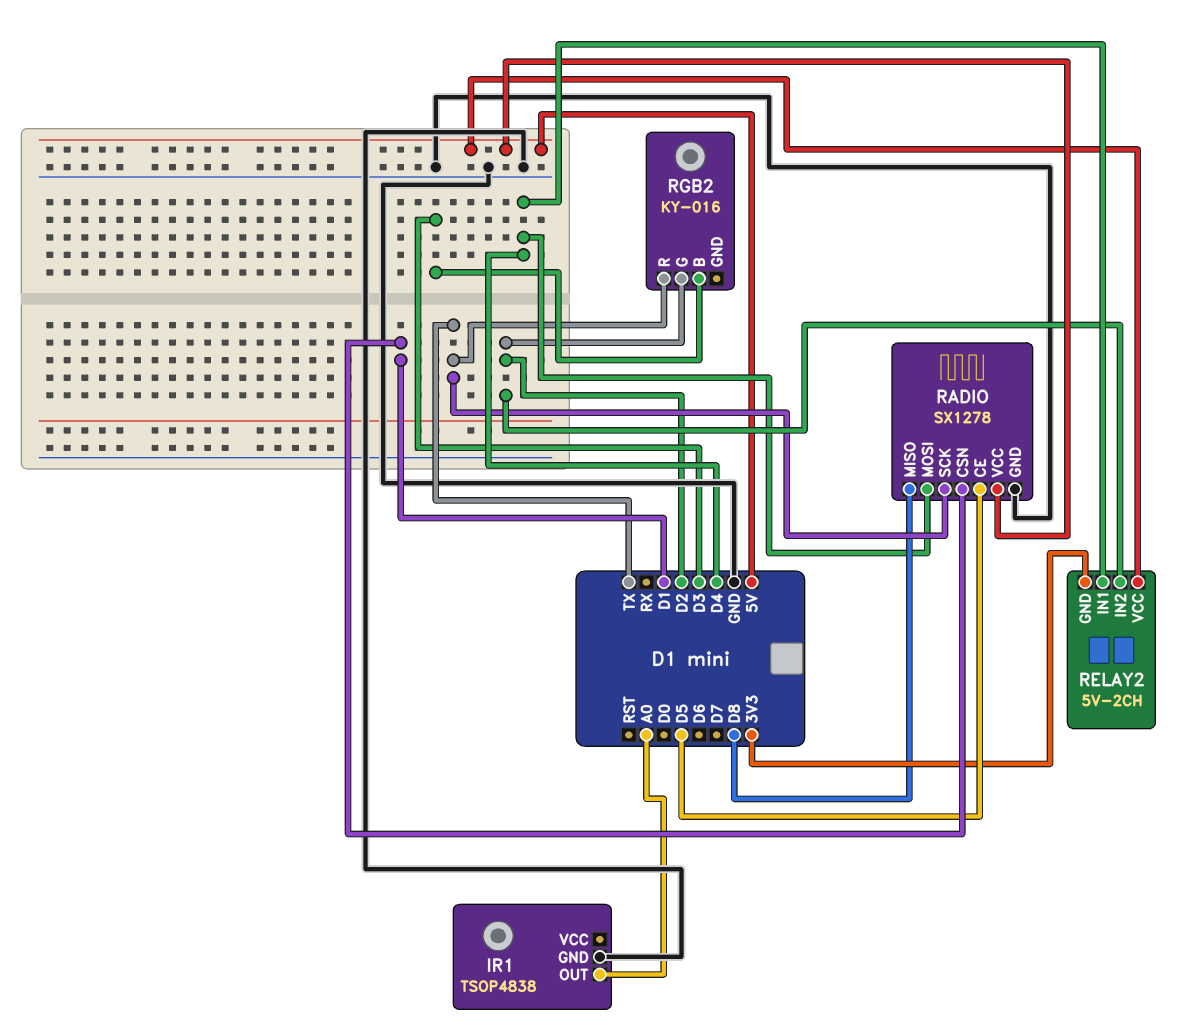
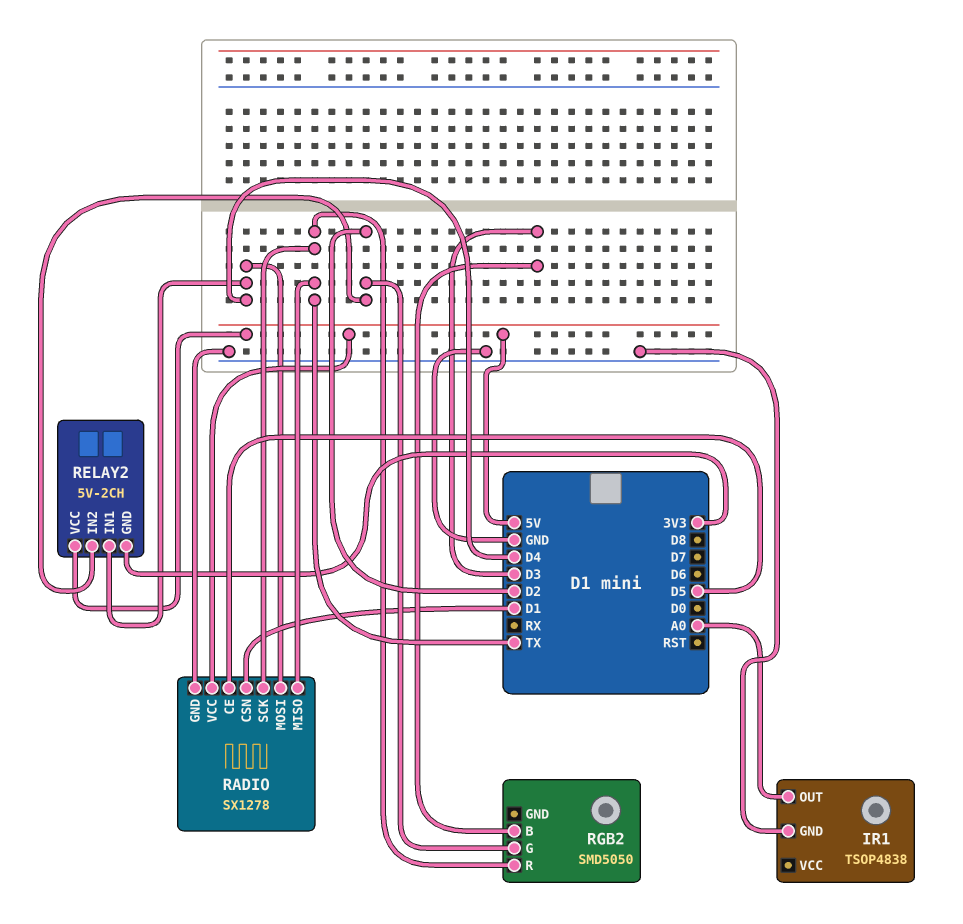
RADIO pin MISO: D8 -> TX
RGB2: KY-016 -> SMD5050

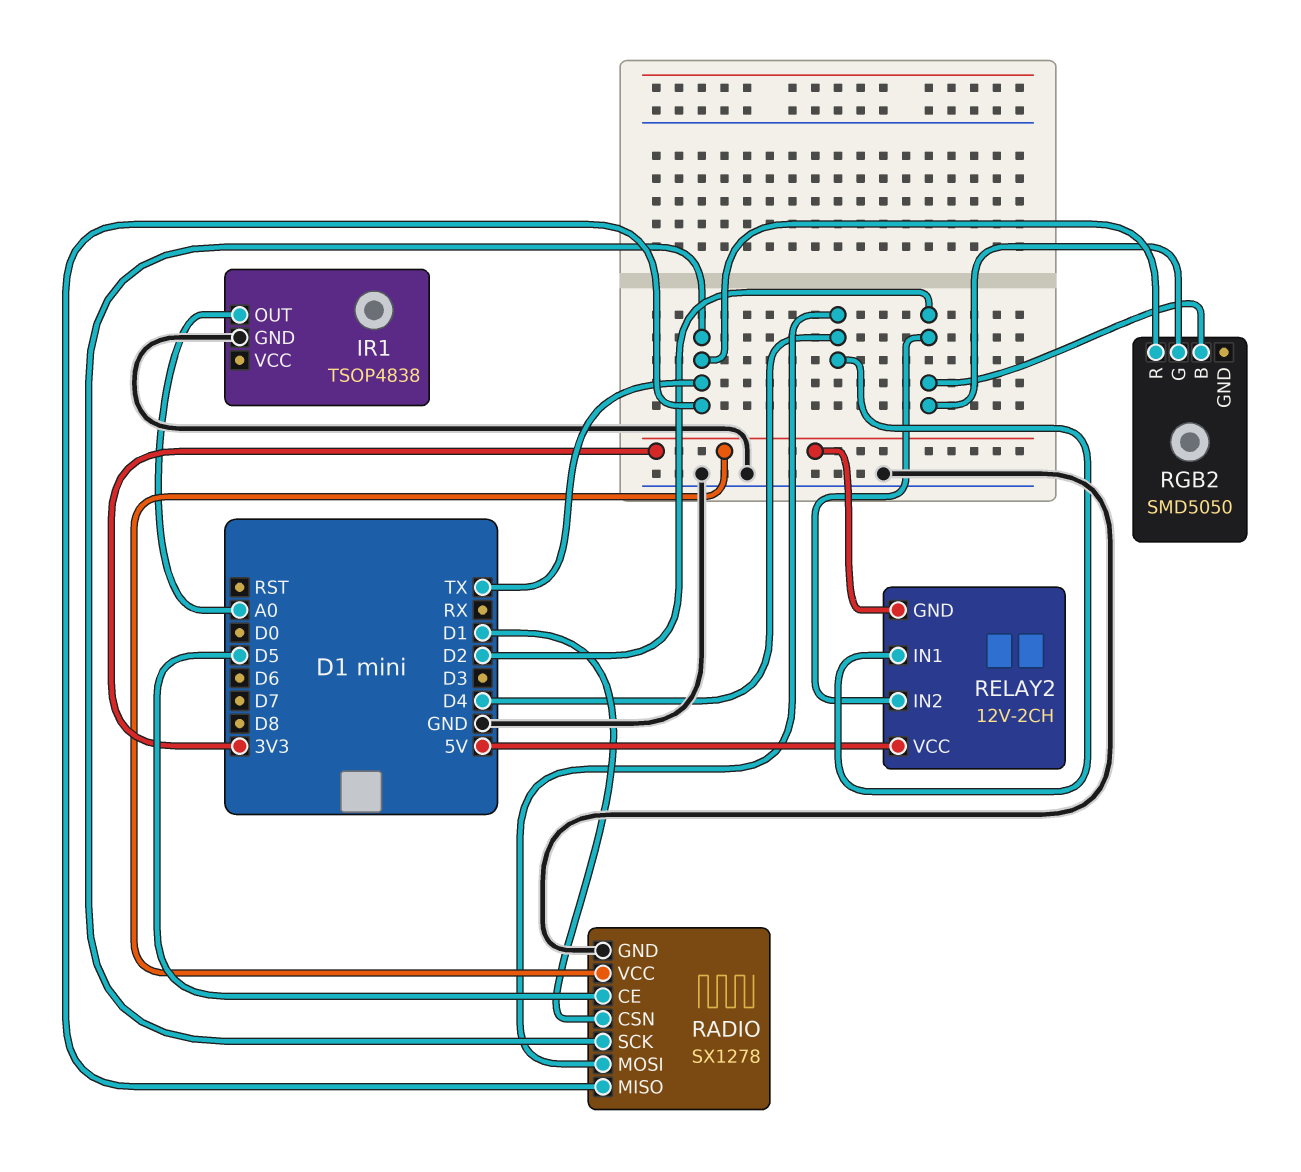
RADIO pin VCC: 5V -> 3V3
RELAY2: 5V-2CH -> 12V-2CH
RGB2 pin B: D3 -> D2

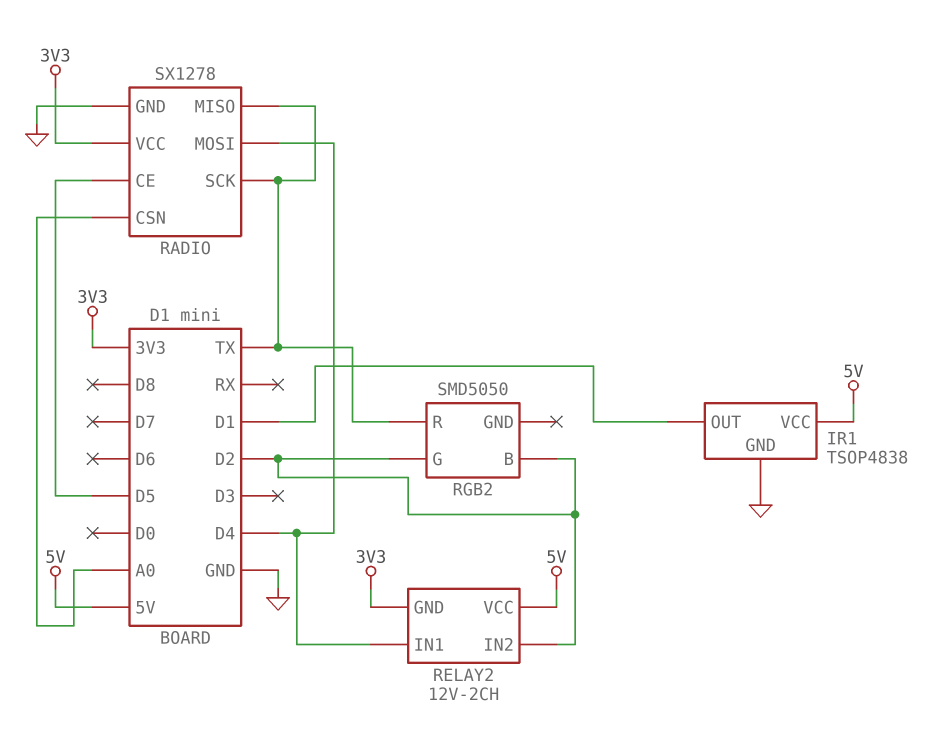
IR1 pin OUT: A0 -> D1
IR1 pin VCC: none -> 5V
RADIO pin CSN: D1 -> A0

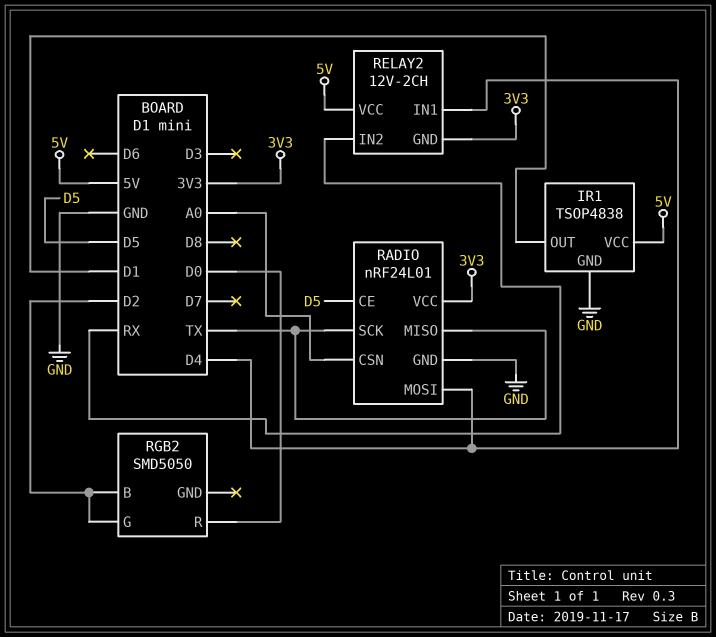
RADIO: SX1278 -> nRF24L01
RELAY2 pin IN2: D2 -> RX
RGB2 pin R: TX -> D0

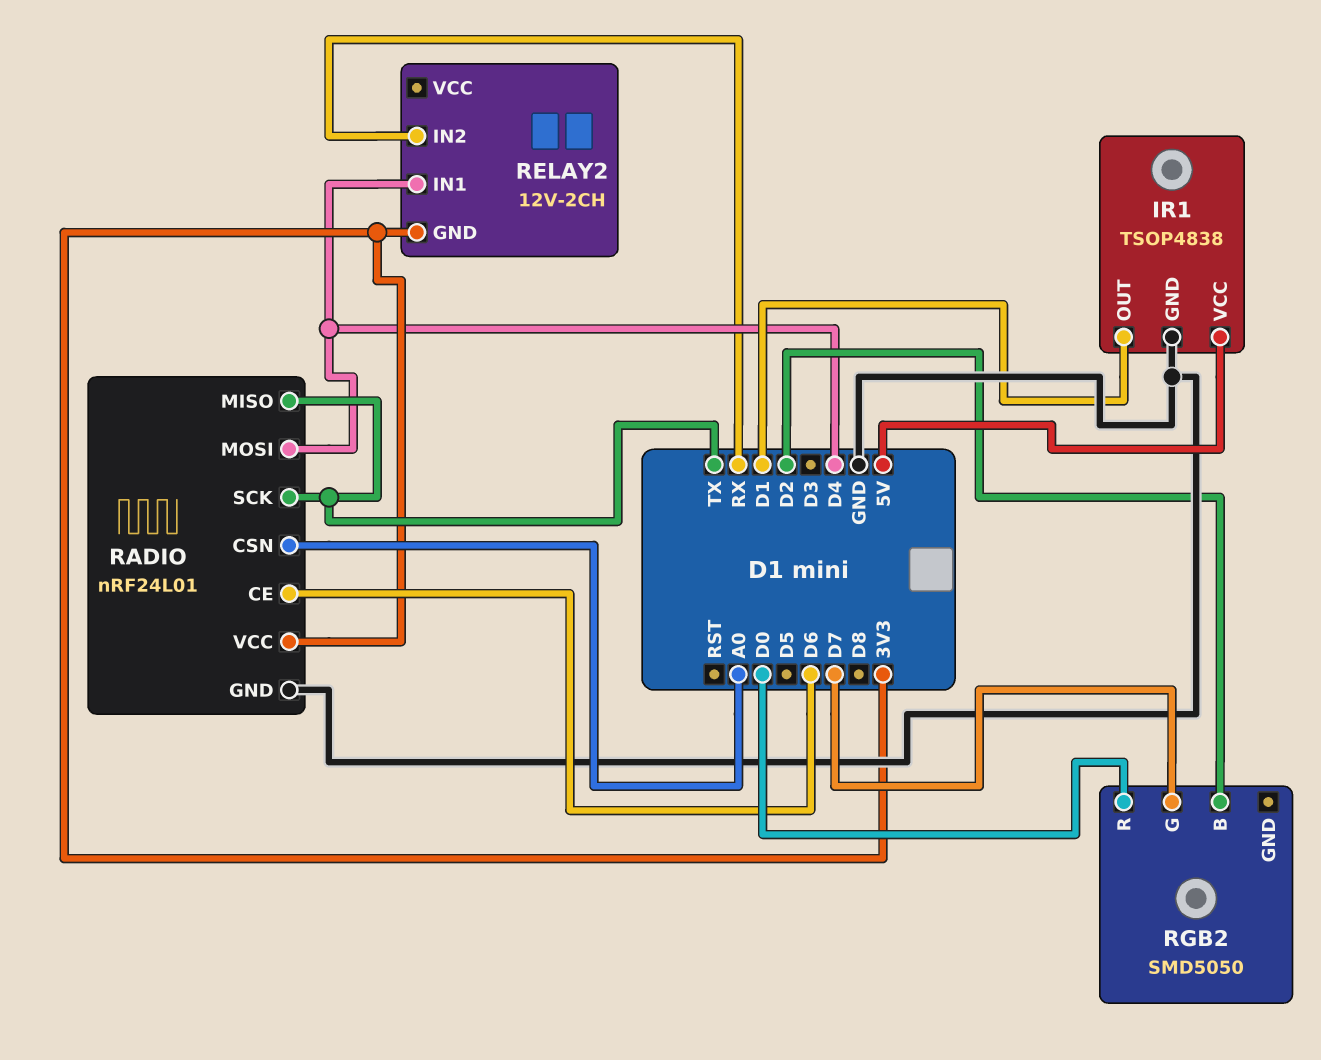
RADIO pin CE: D5 -> D6
RELAY2 pin VCC: 5V -> none
RGB2 pin G: D2 -> D7

